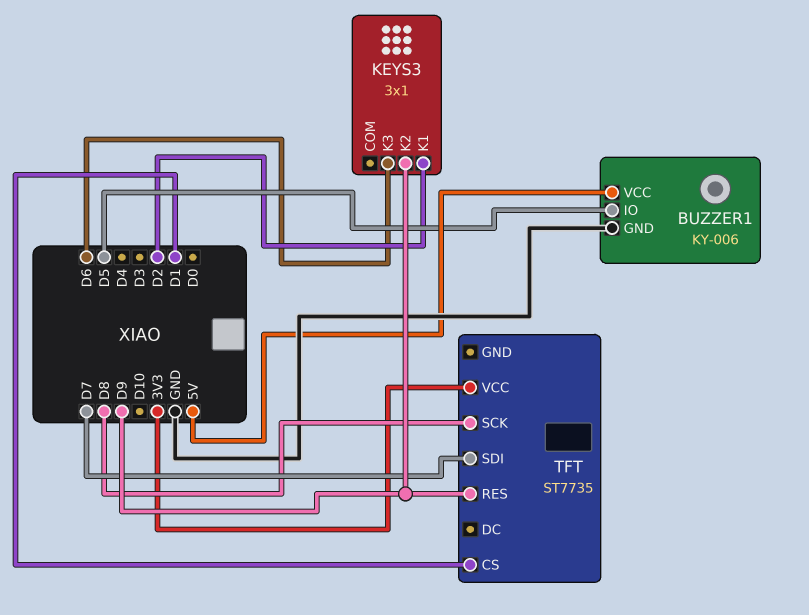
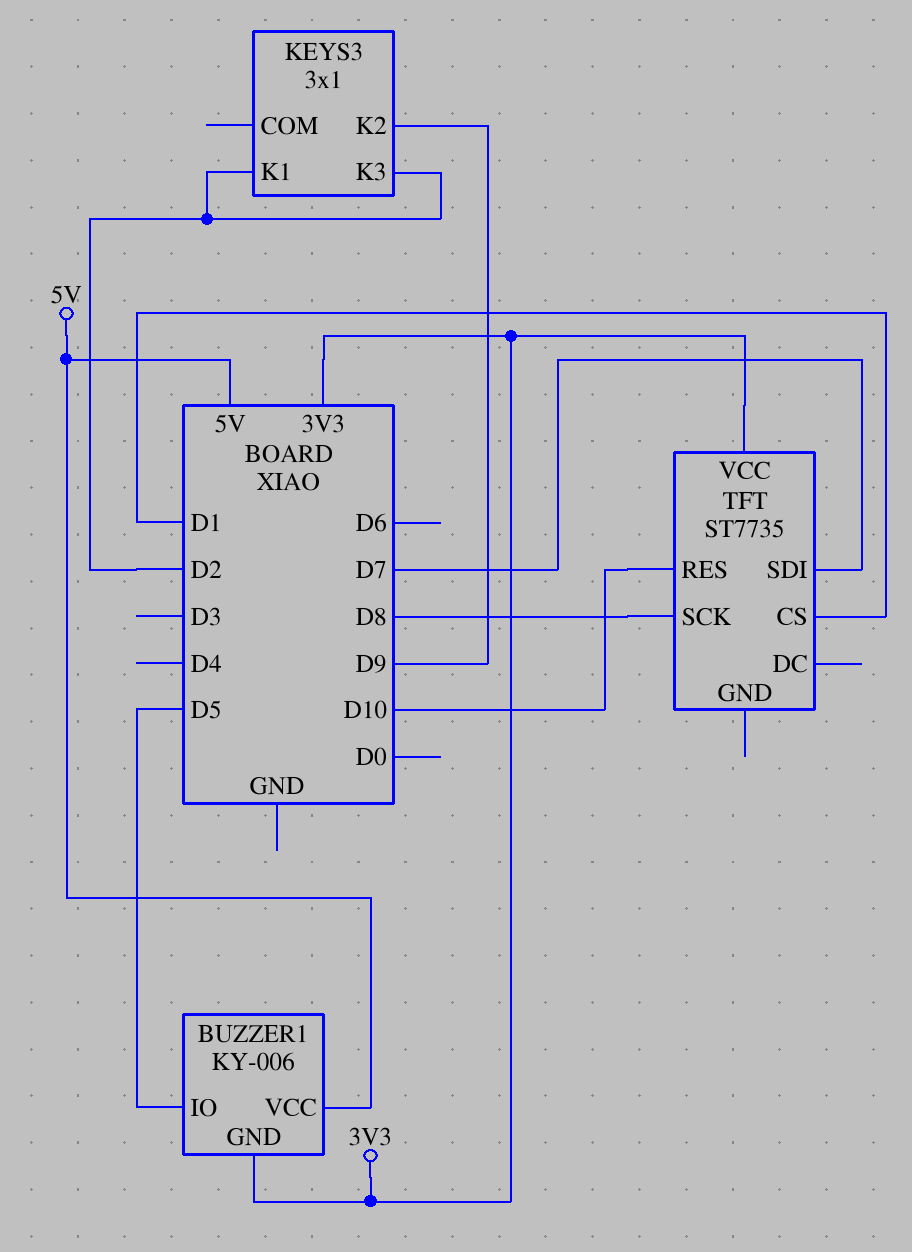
BUZZER1 pin GND: GND -> 3V3
KEYS3 pin K3: D6 -> D2
TFT pin RES: D9 -> D10

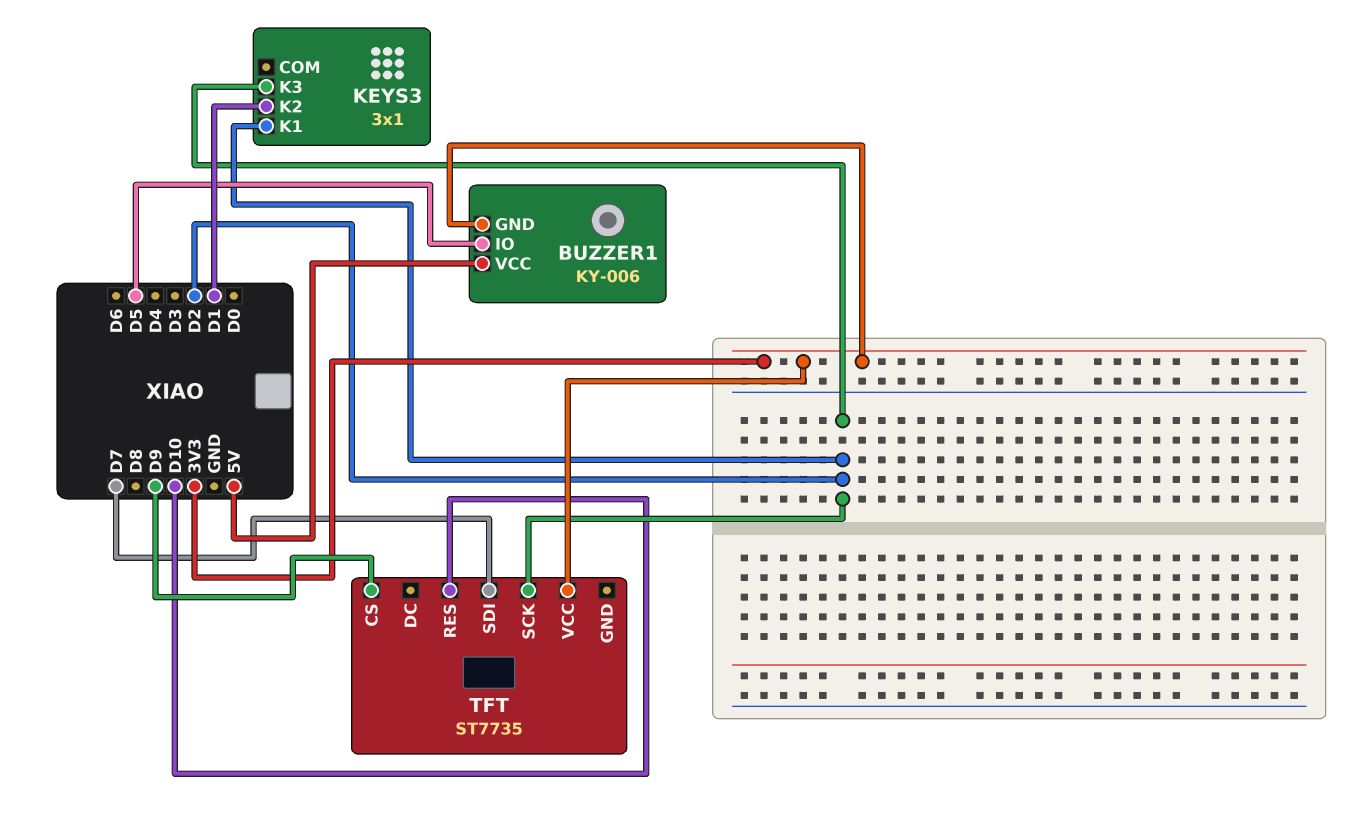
KEYS3 pin K2: D9 -> D1
TFT pin CS: D1 -> D9
TFT pin SCK: D8 -> D2

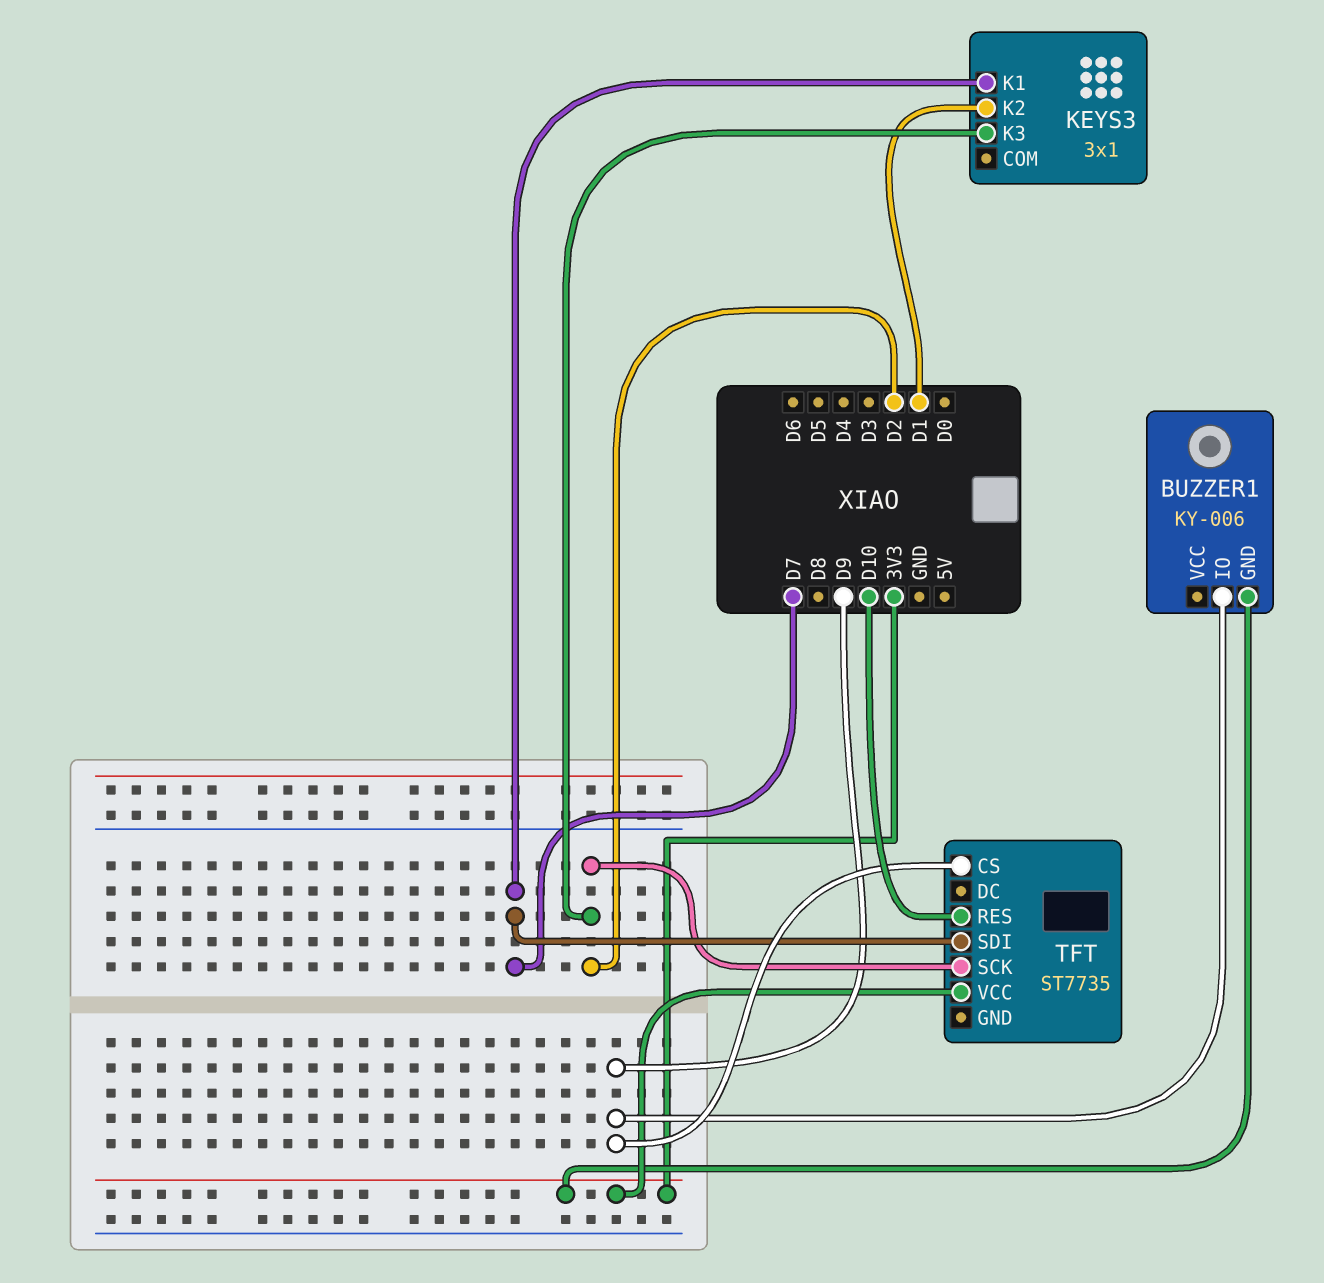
BUZZER1 pin IO: D5 -> D9
BUZZER1 pin VCC: 5V -> none
KEYS3 pin K1: D2 -> D7

